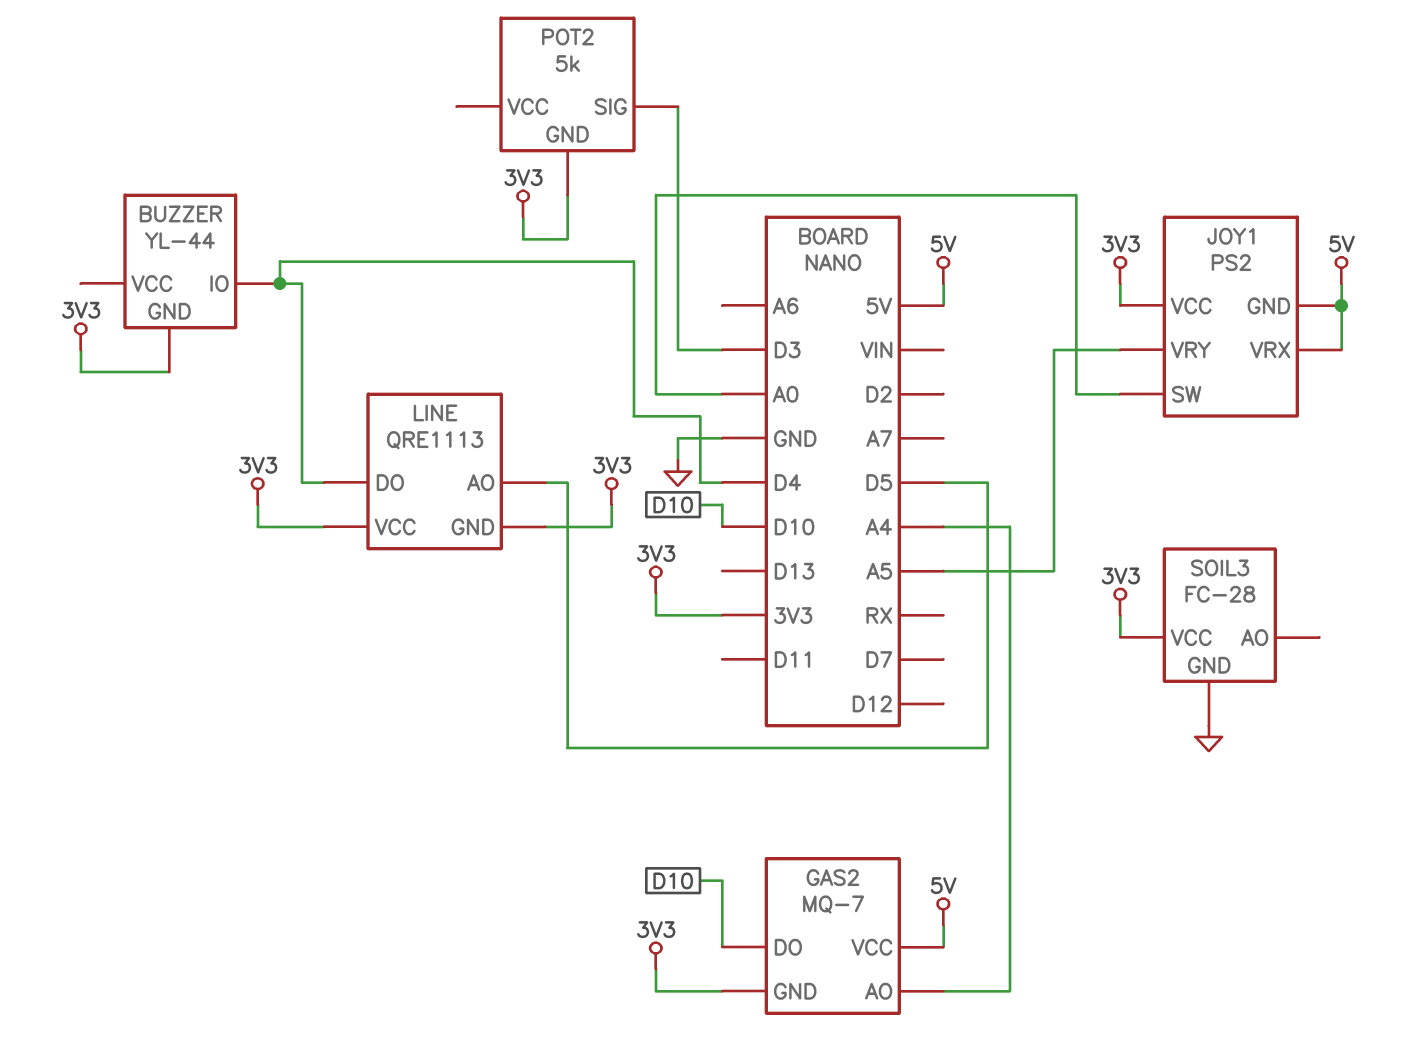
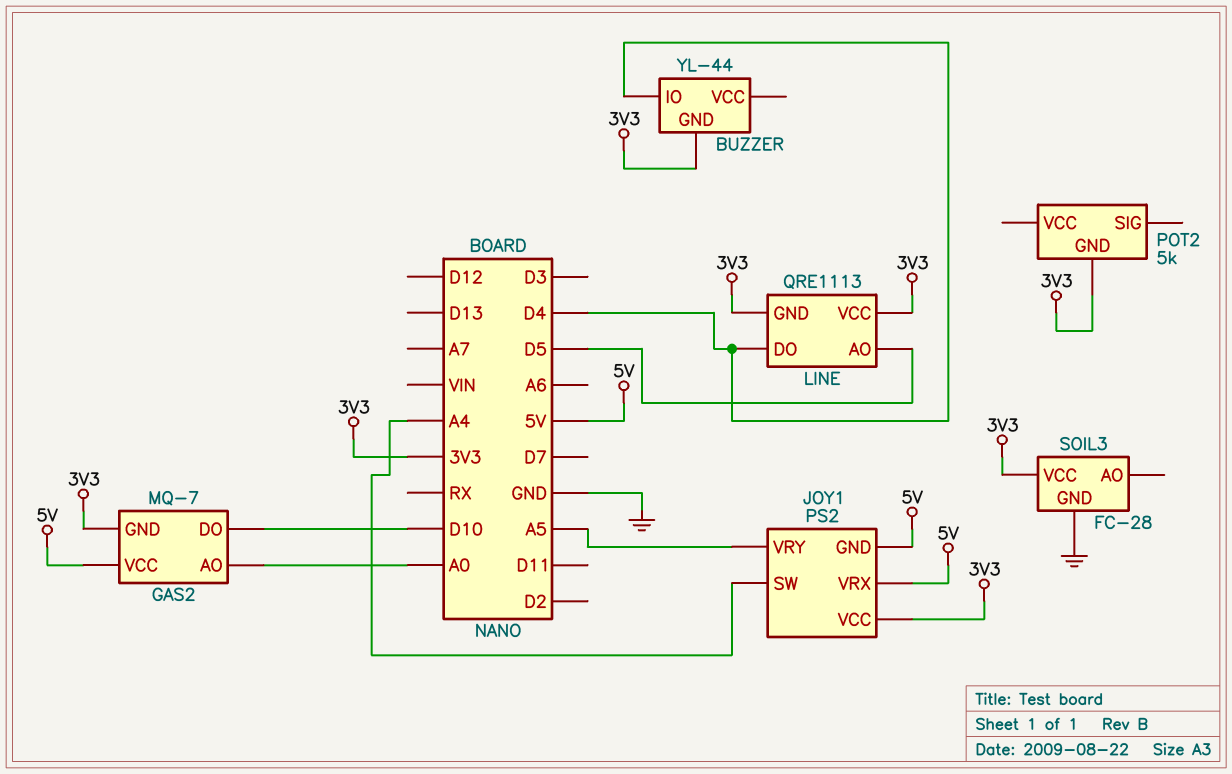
GAS2 pin AO: A4 -> A0
JOY1 pin SW: A0 -> A4
POT2 pin SIG: D3 -> none

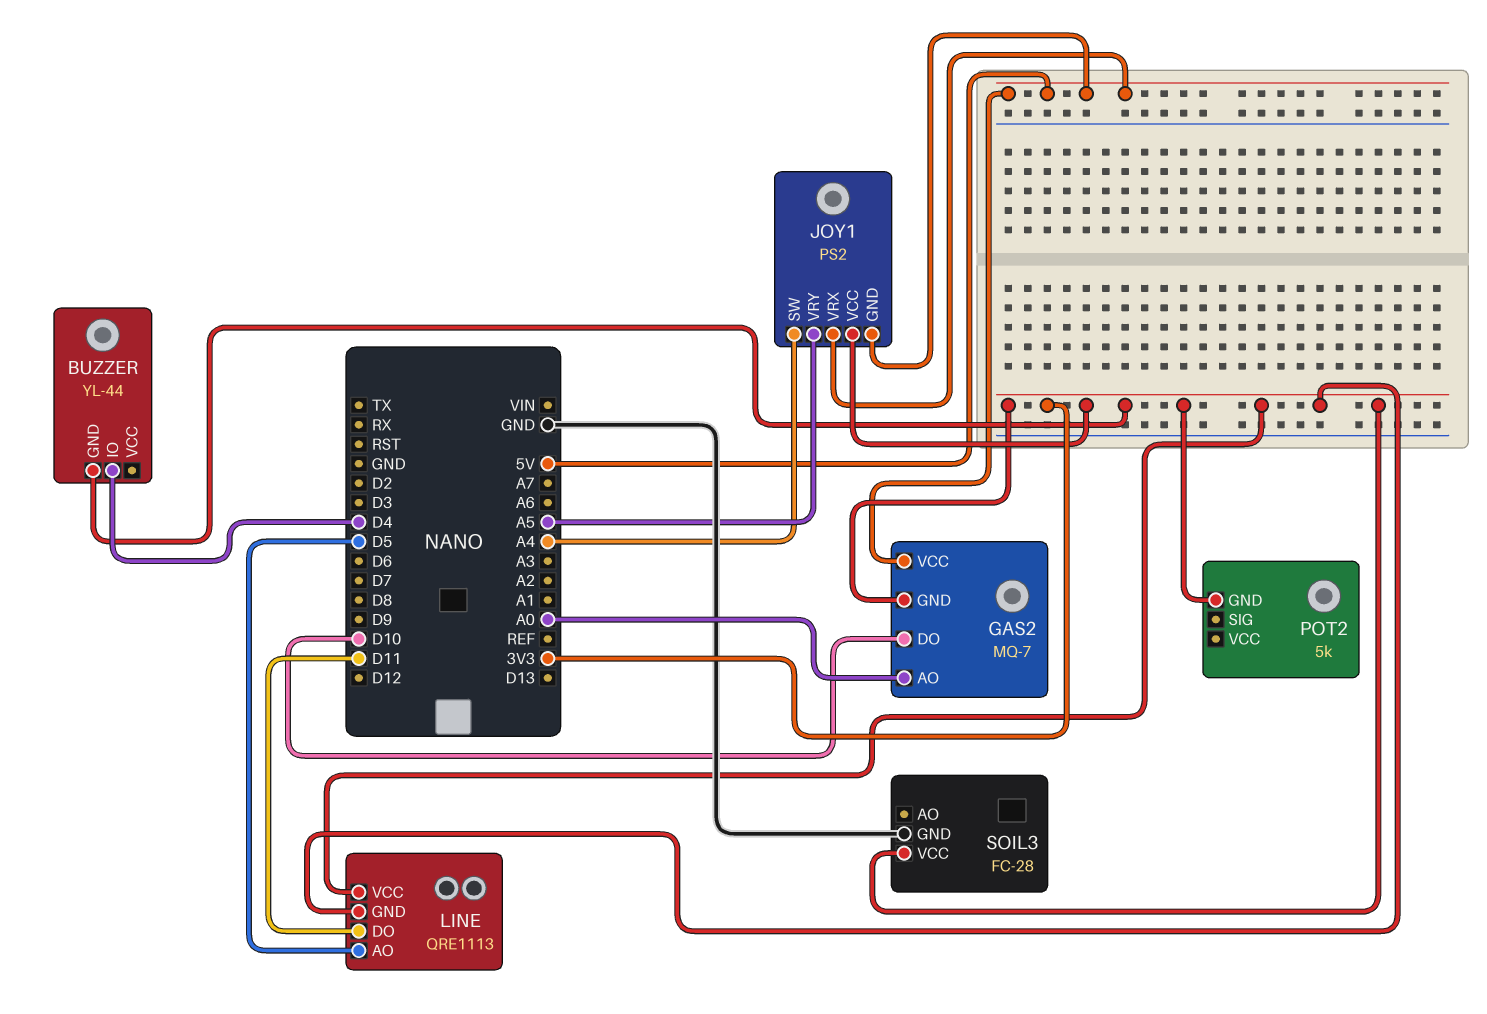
LINE pin DO: D4 -> D11

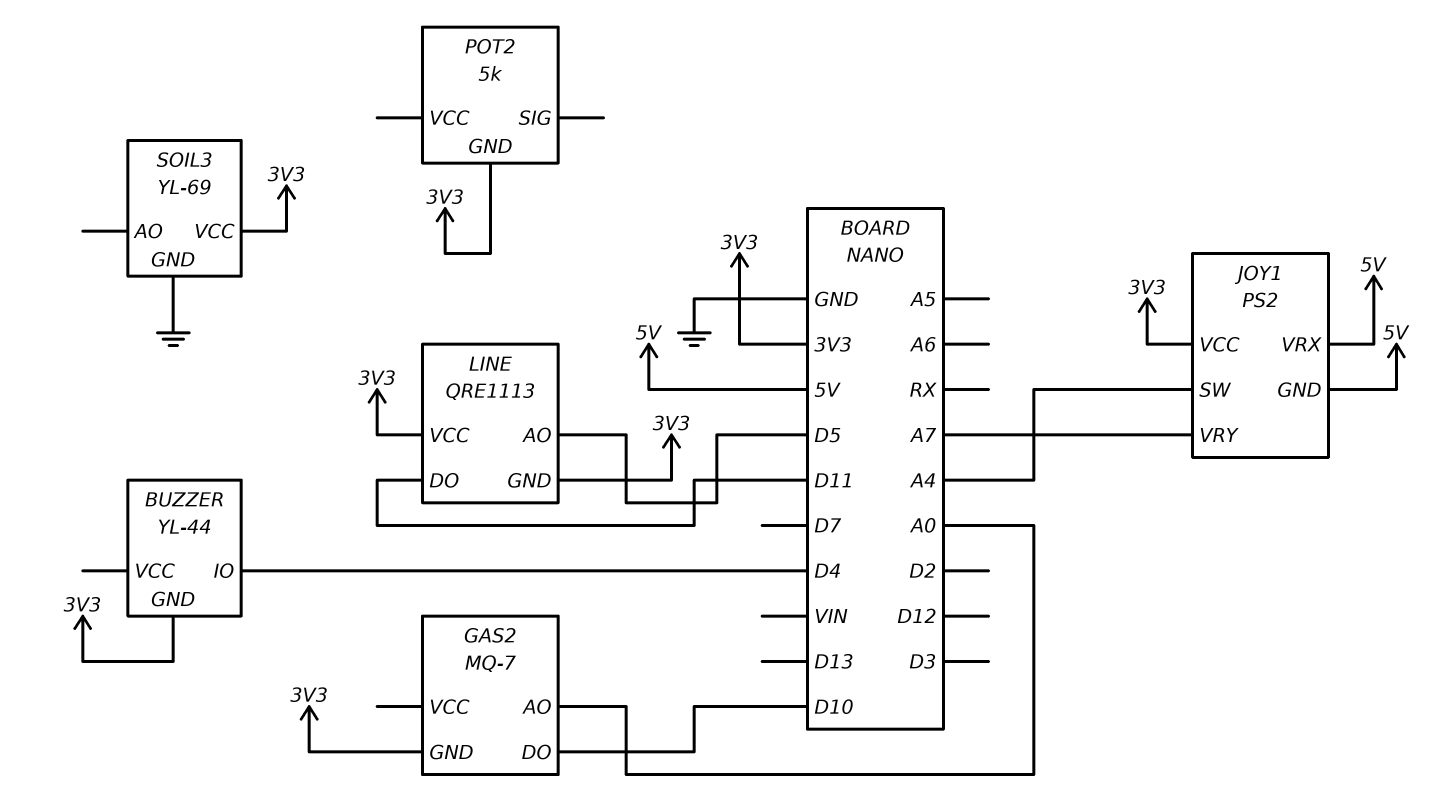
GAS2 pin VCC: 5V -> none
JOY1 pin VRY: A5 -> A7
SOIL3: FC-28 -> YL-69

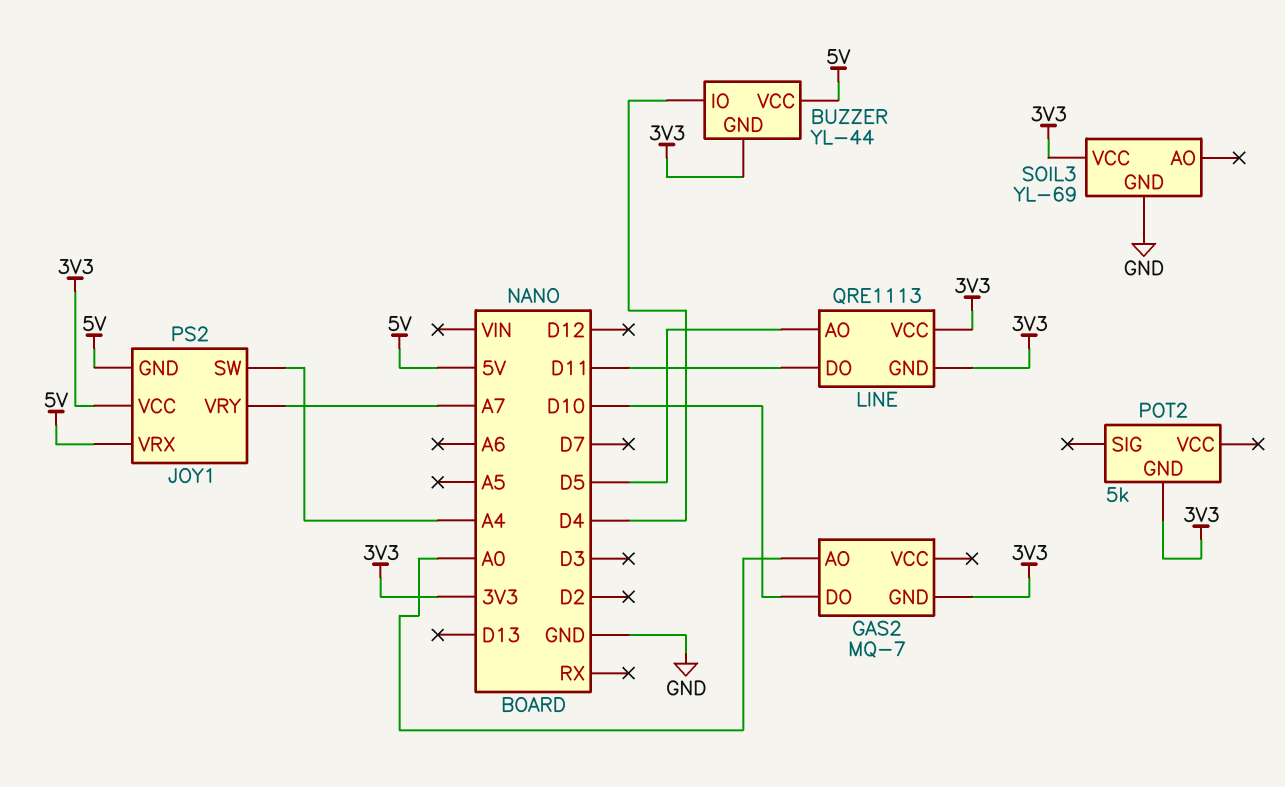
BUZZER pin VCC: none -> 5V

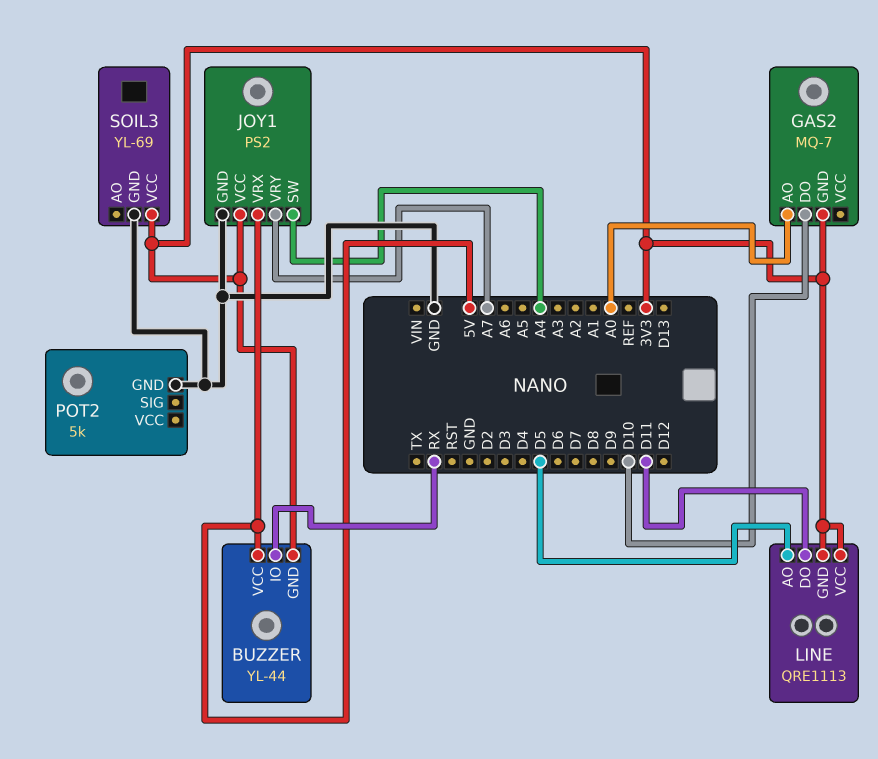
BUZZER pin IO: D4 -> RX
JOY1 pin GND: 5V -> GND
POT2 pin GND: 3V3 -> GND

